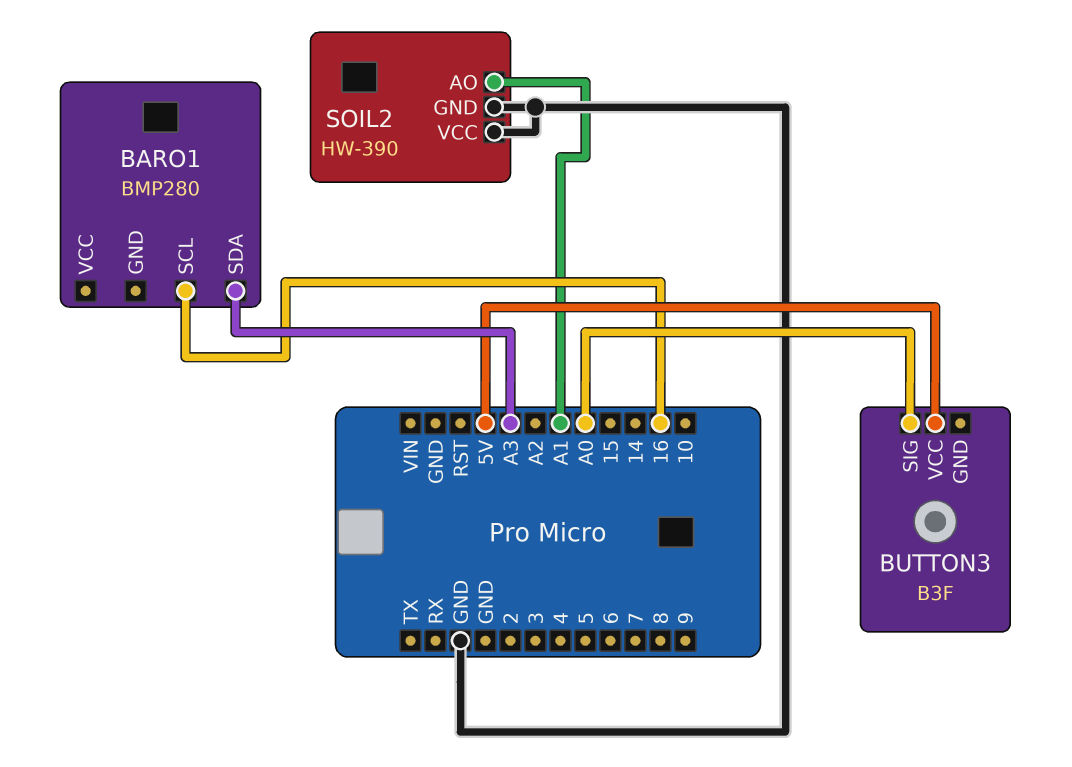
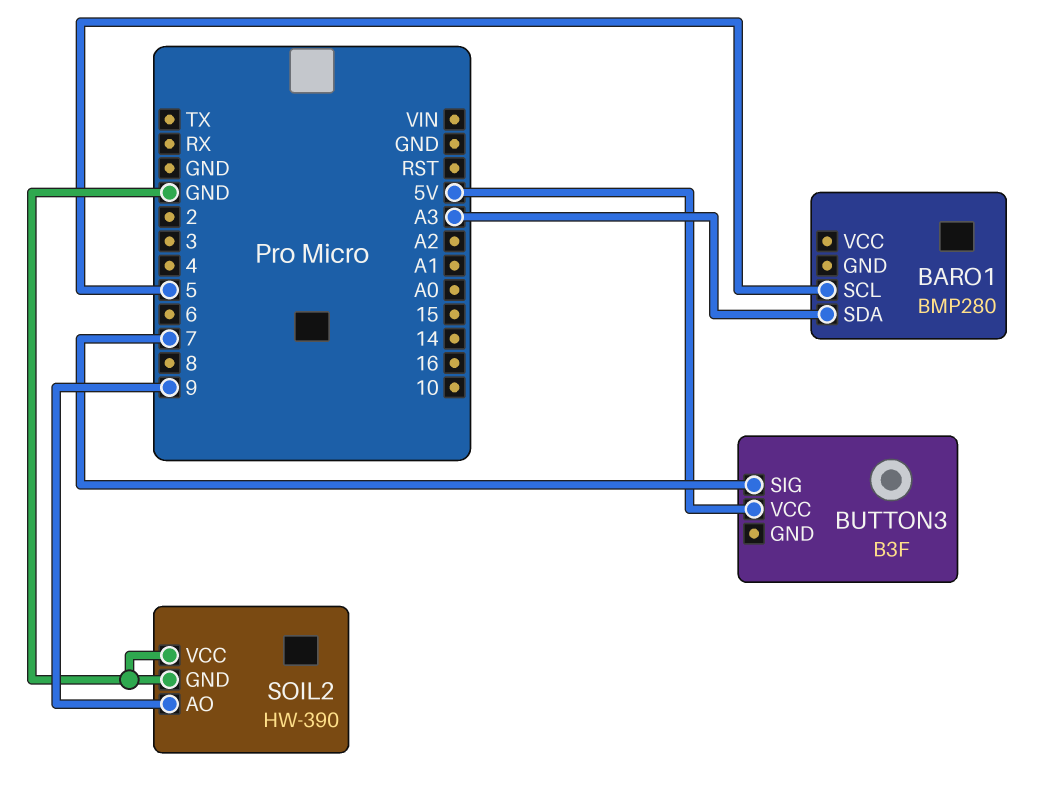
BARO1 pin SCL: 16 -> 5
BUTTON3 pin SIG: A0 -> 7
SOIL2 pin AO: A1 -> 9

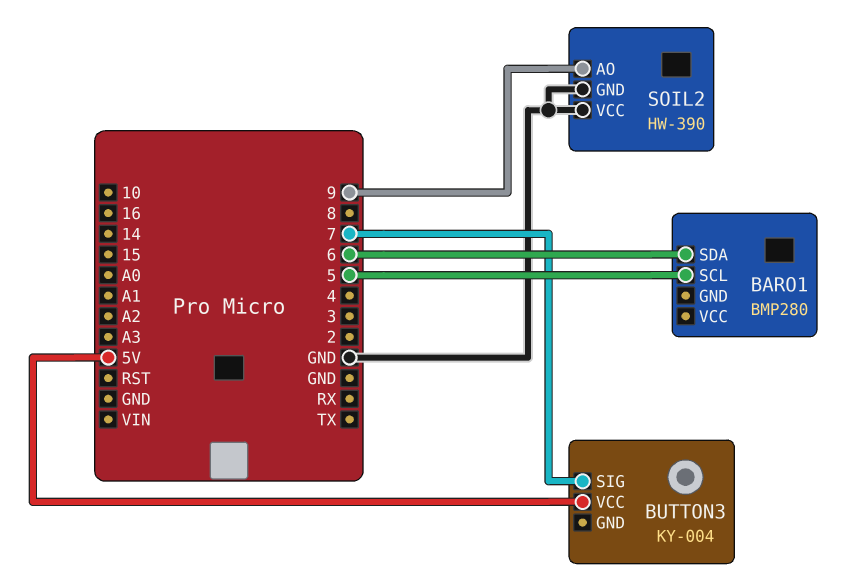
BARO1 pin SDA: A3 -> 6
BUTTON3: B3F -> KY-004

